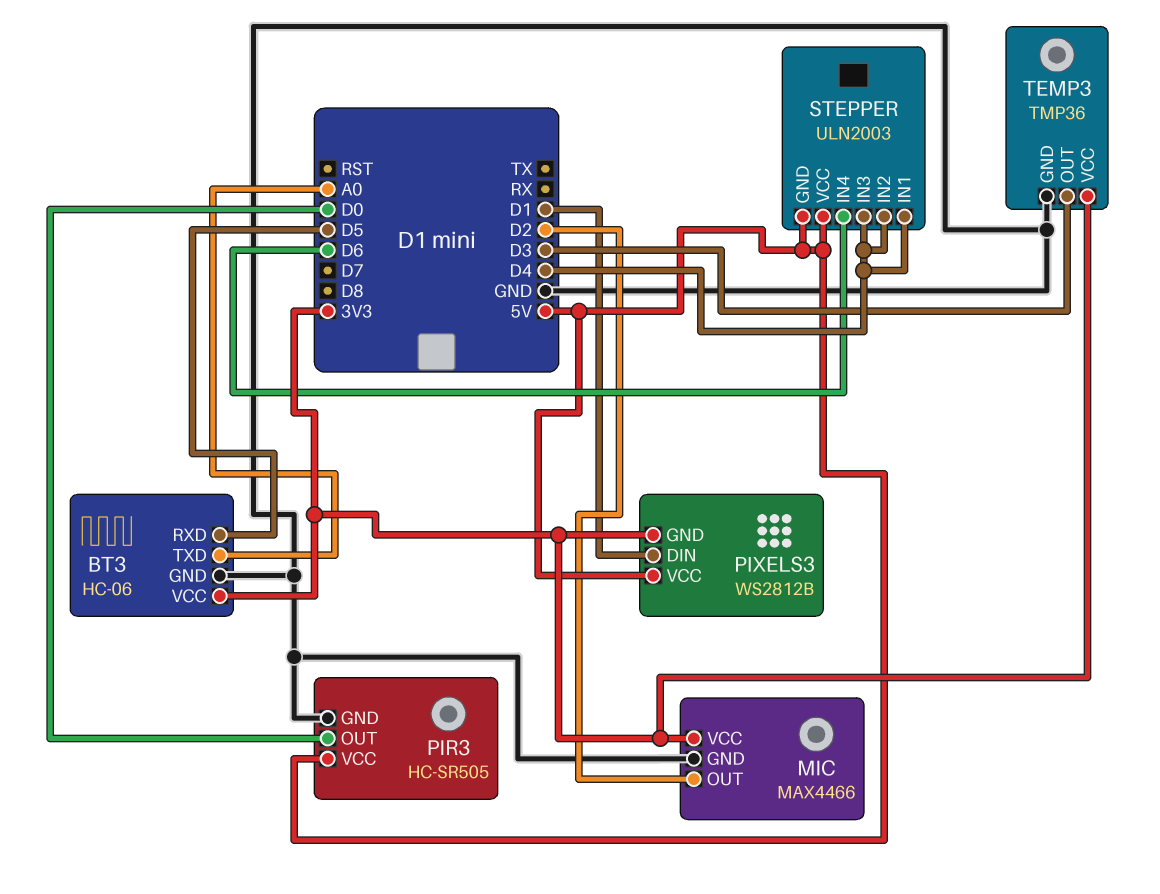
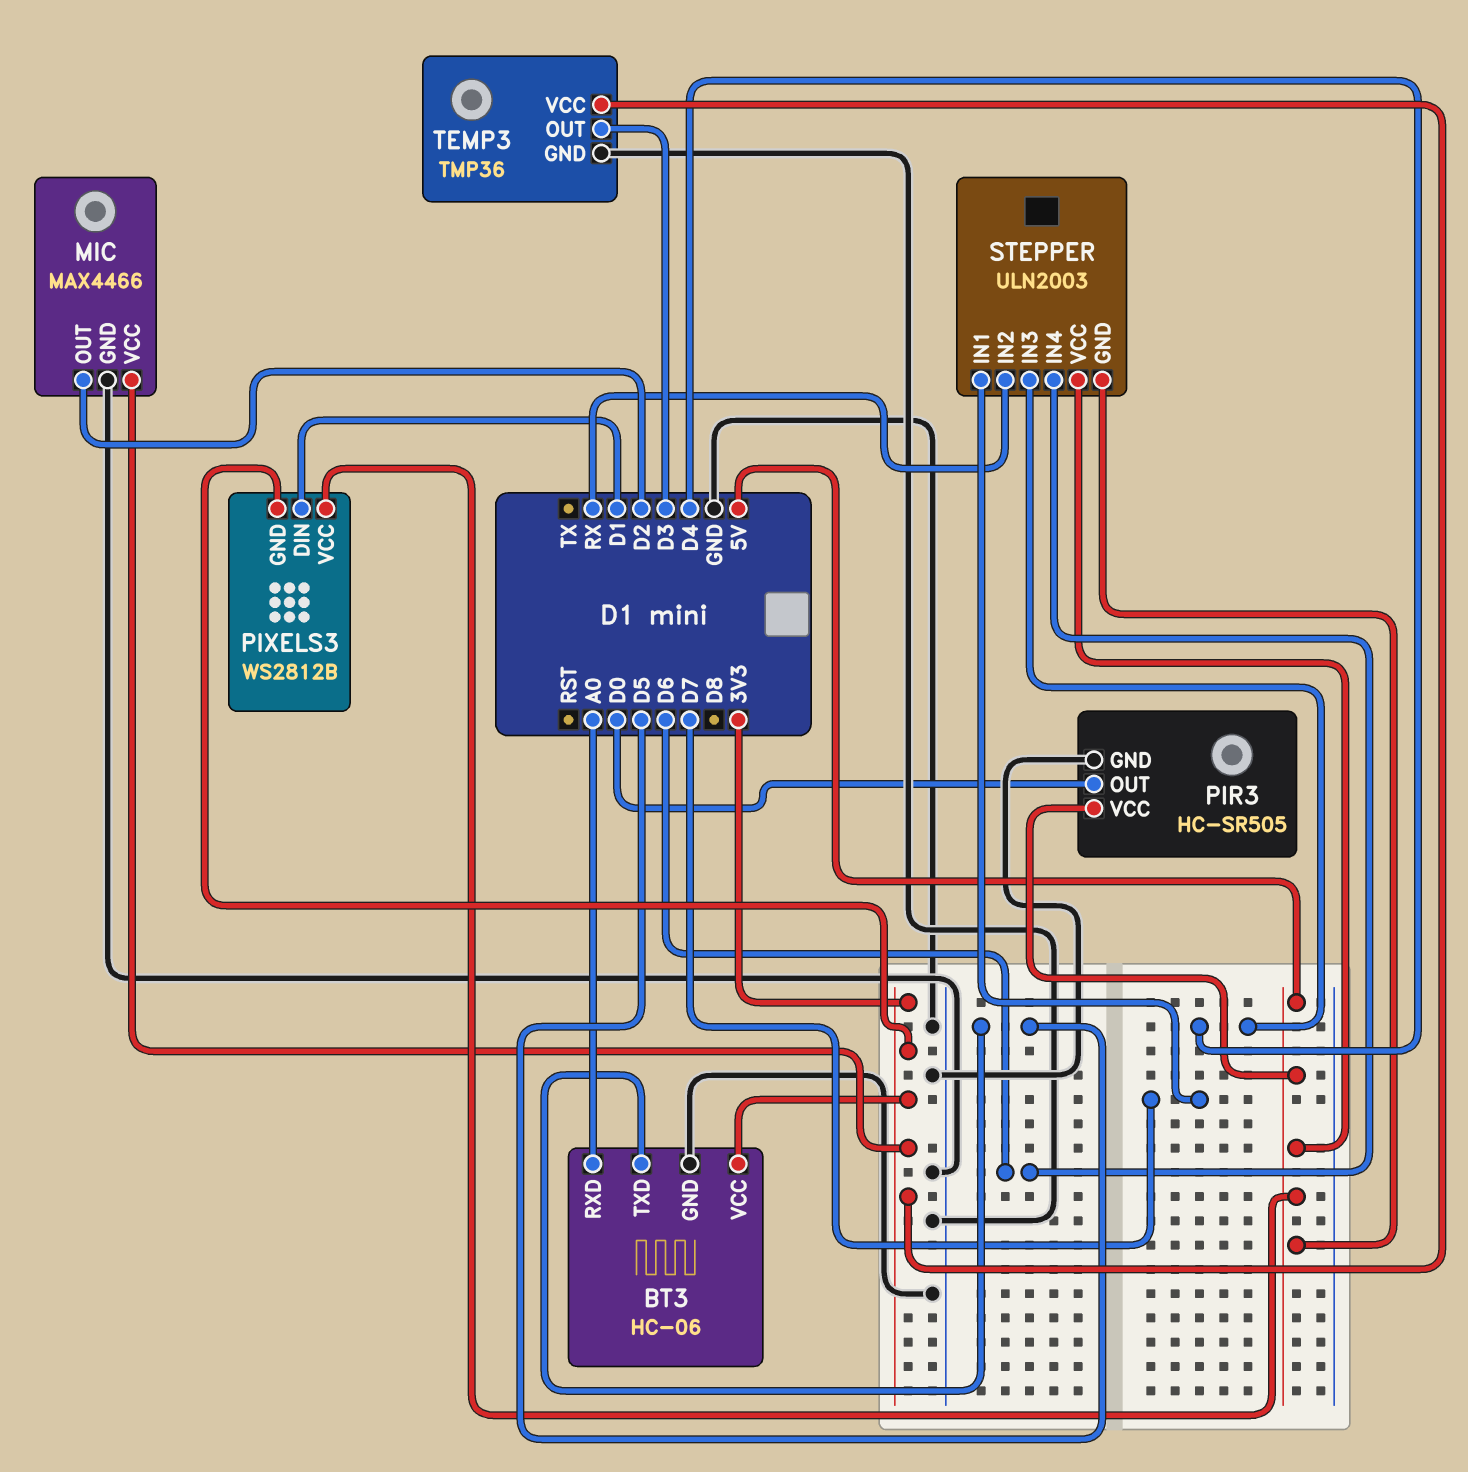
BT3 pin RXD: D5 -> A0
BT3 pin TXD: A0 -> D5
STEPPER pin IN1: D4 -> D7
STEPPER pin IN2: D4 -> RX

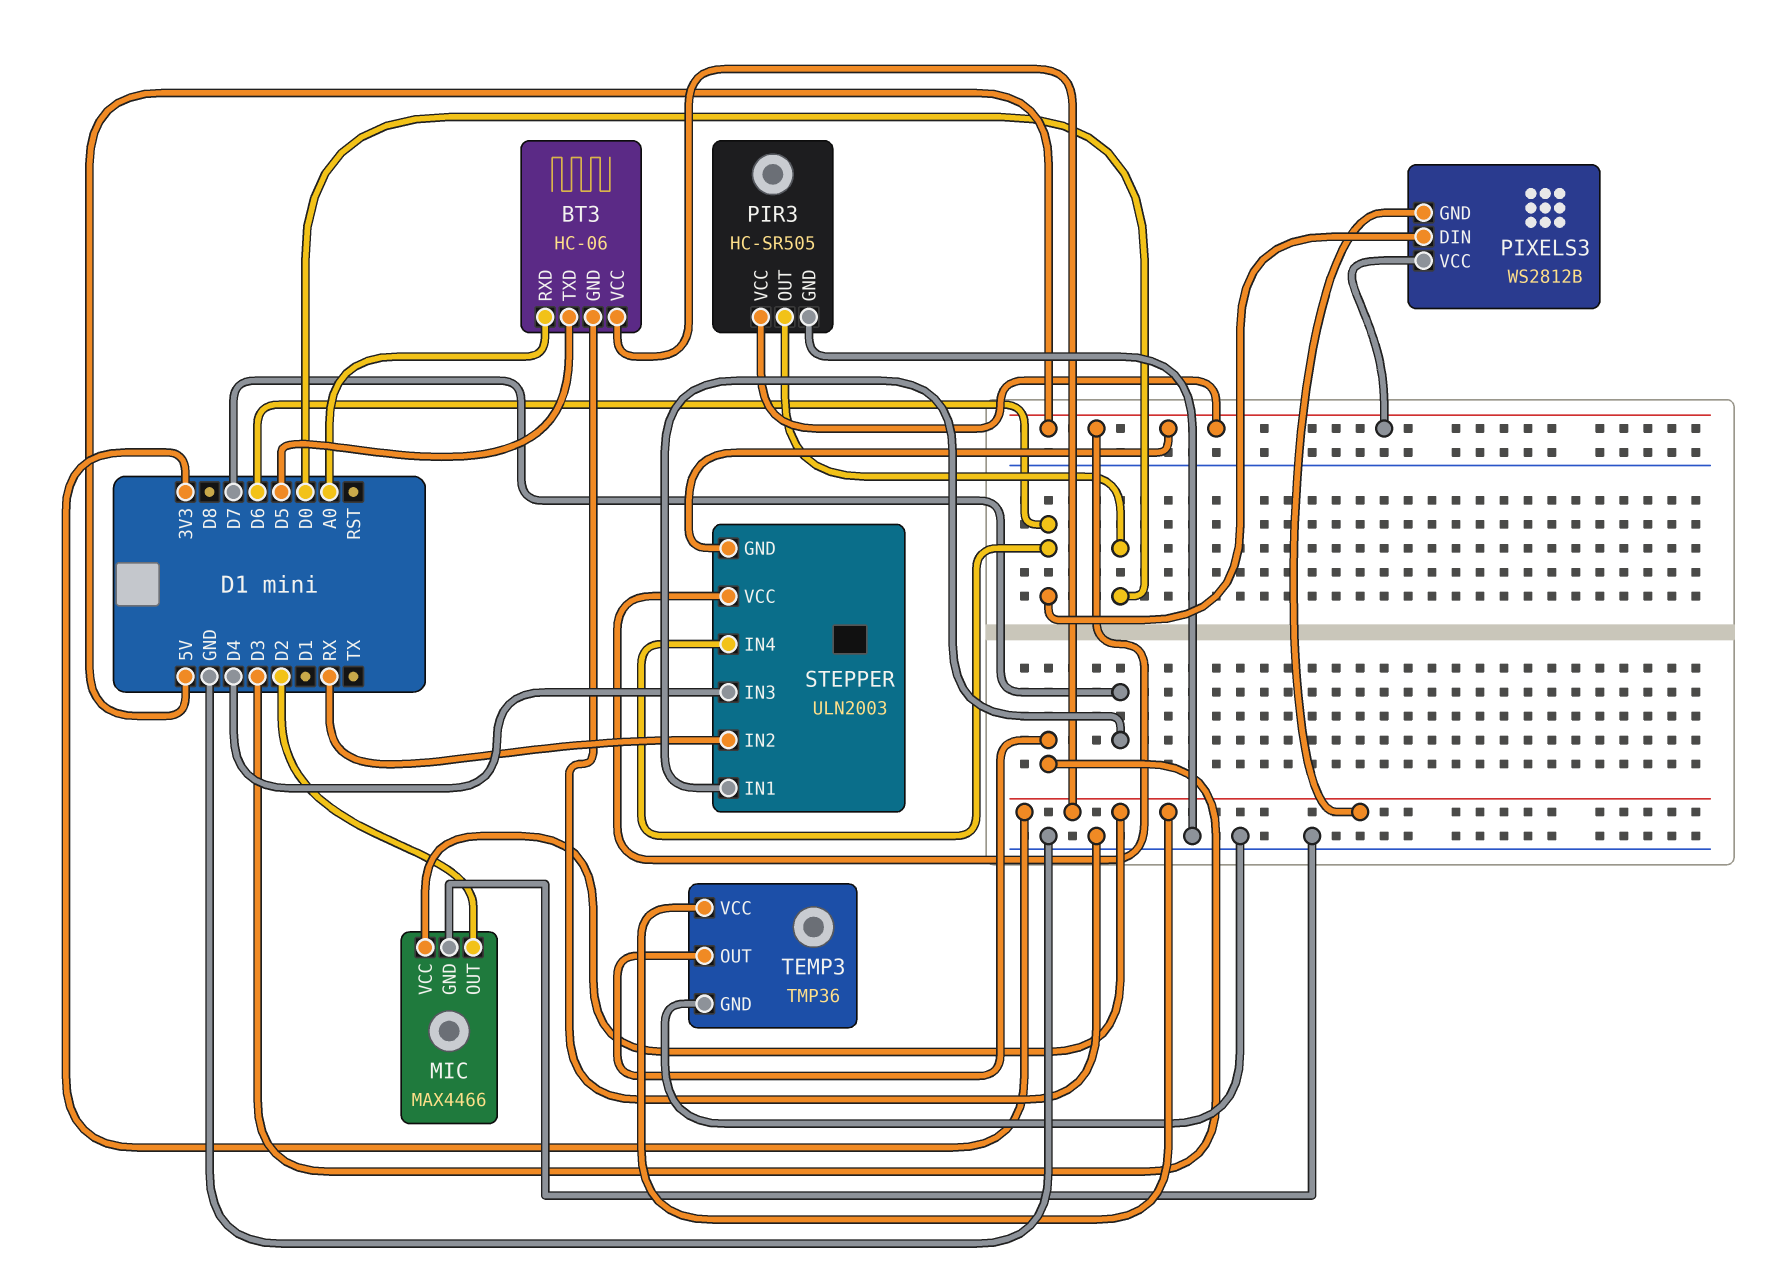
PIXELS3 pin DIN: D1 -> D6

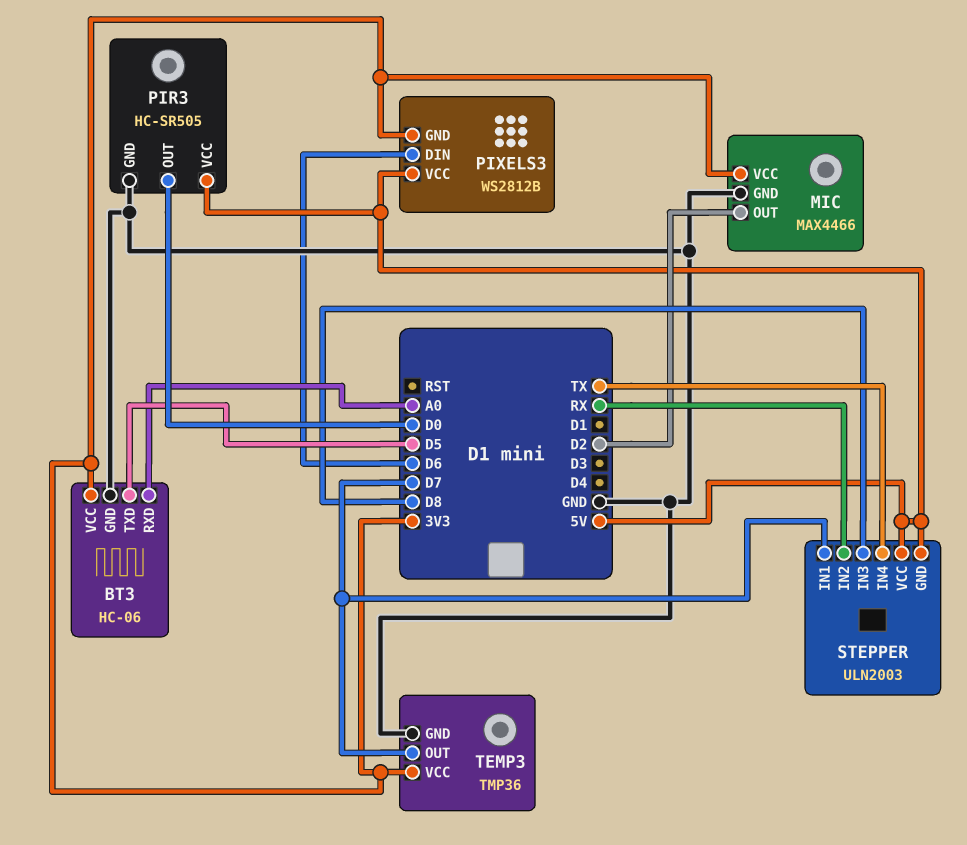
STEPPER pin IN3: D4 -> D8
STEPPER pin IN4: D6 -> TX
TEMP3 pin OUT: D3 -> D7

